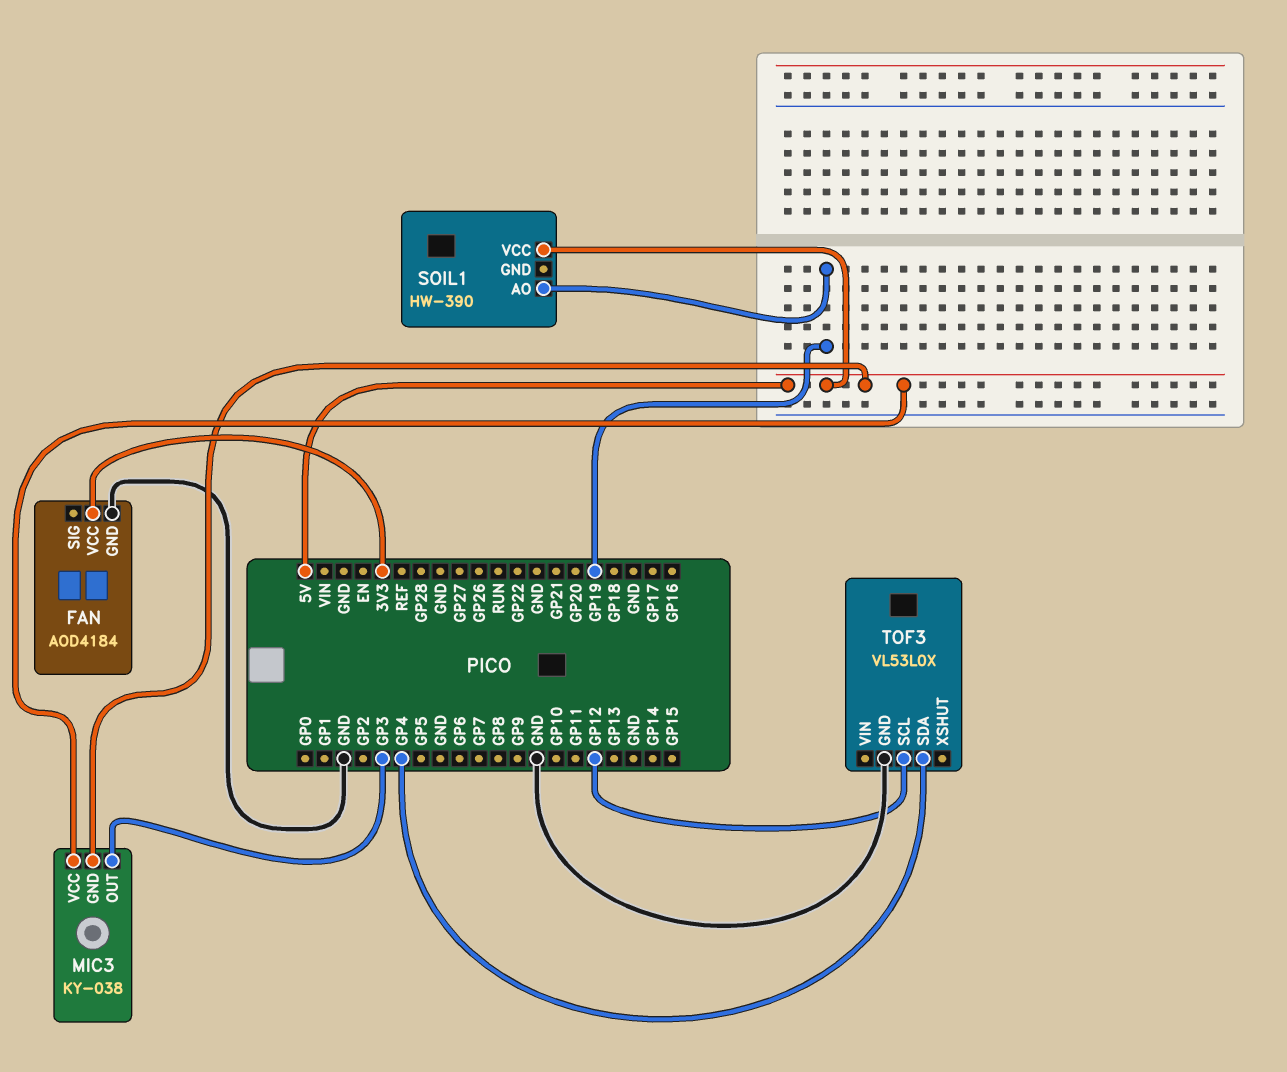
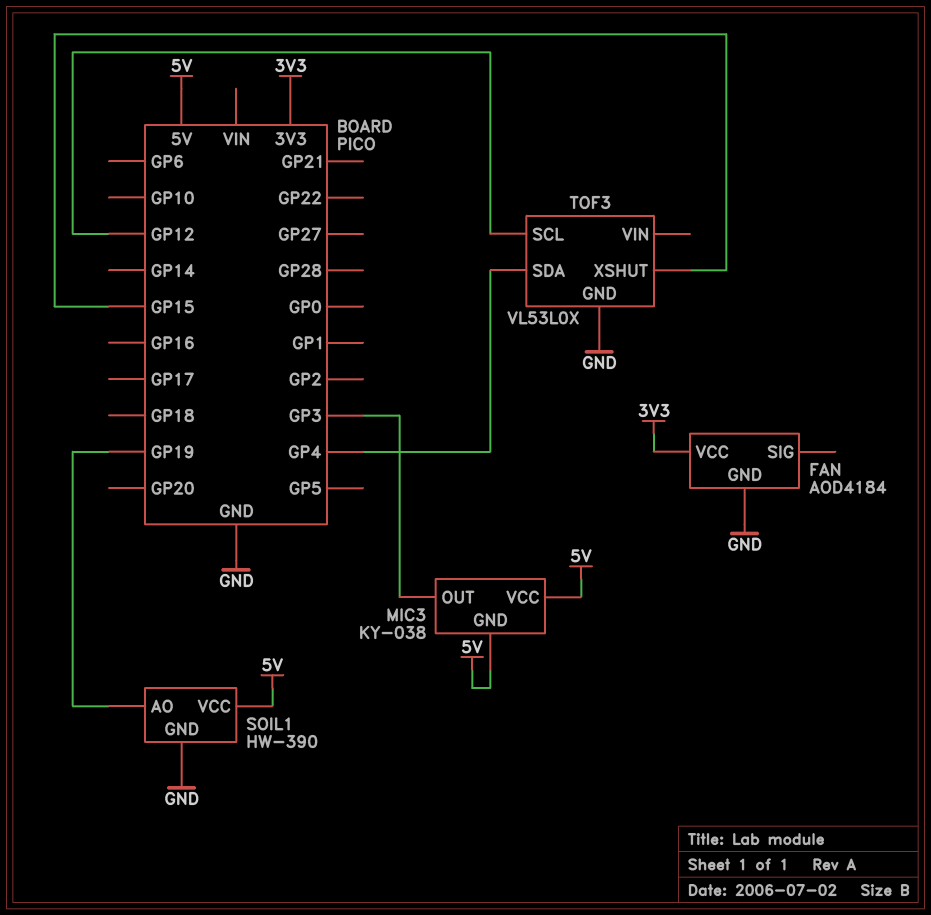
SOIL1 pin GND: none -> GND
TOF3 pin XSHUT: none -> GP15

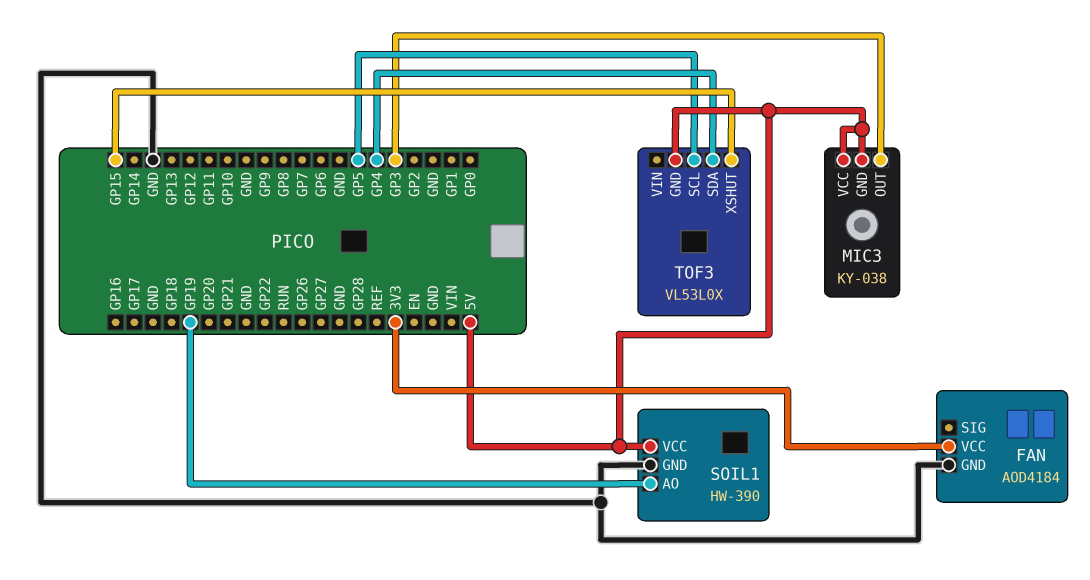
TOF3 pin GND: GND -> 5V
TOF3 pin SCL: GP12 -> GP5

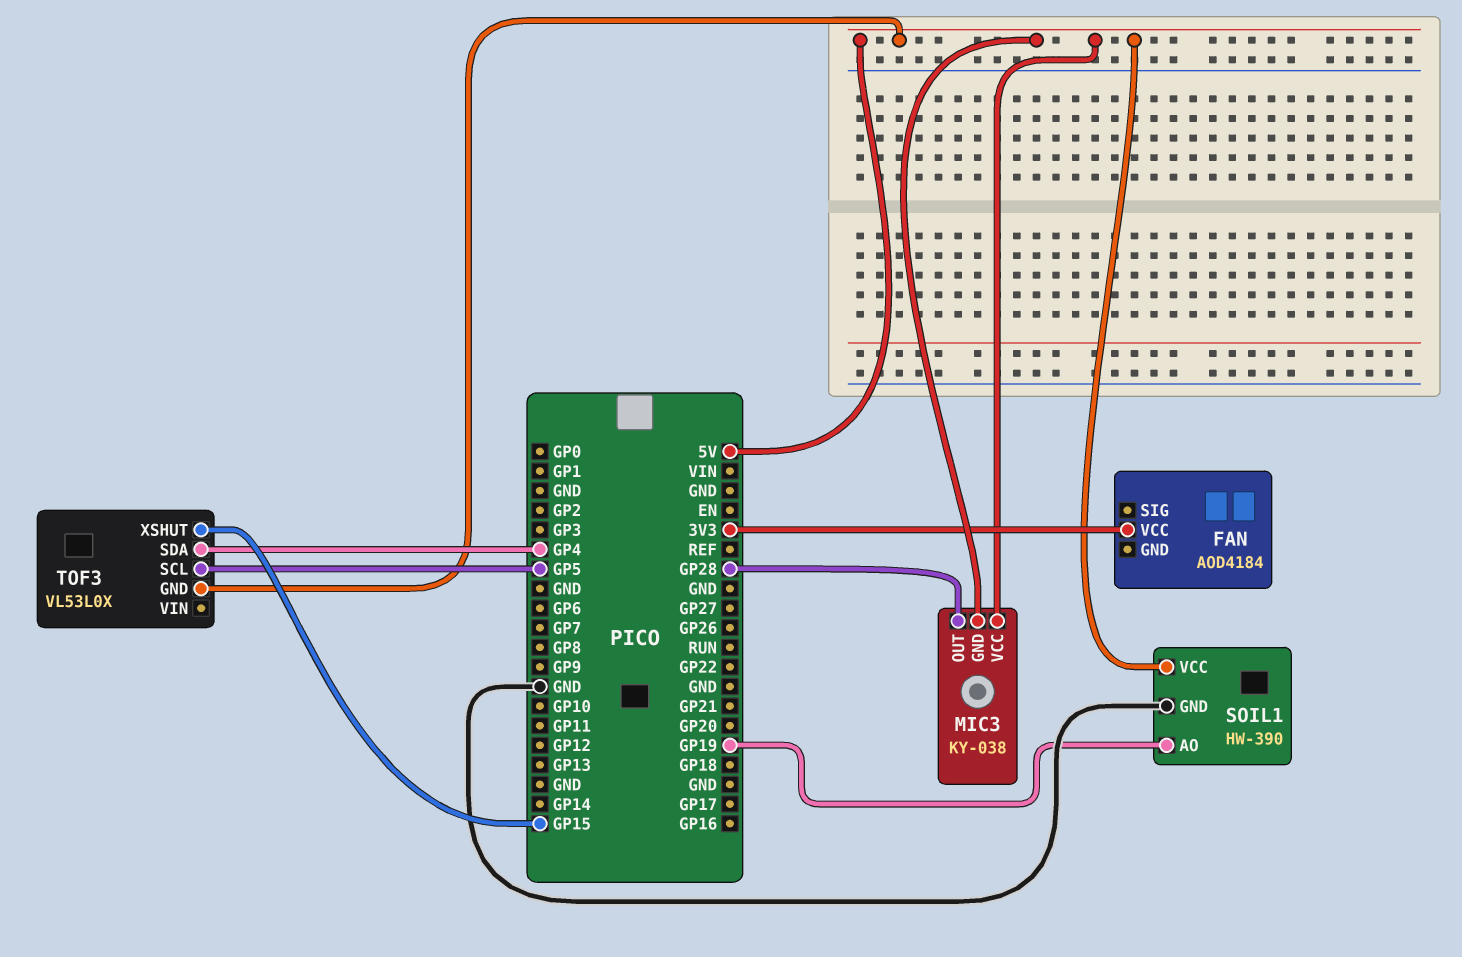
FAN pin GND: GND -> none
MIC3 pin OUT: GP3 -> GP28

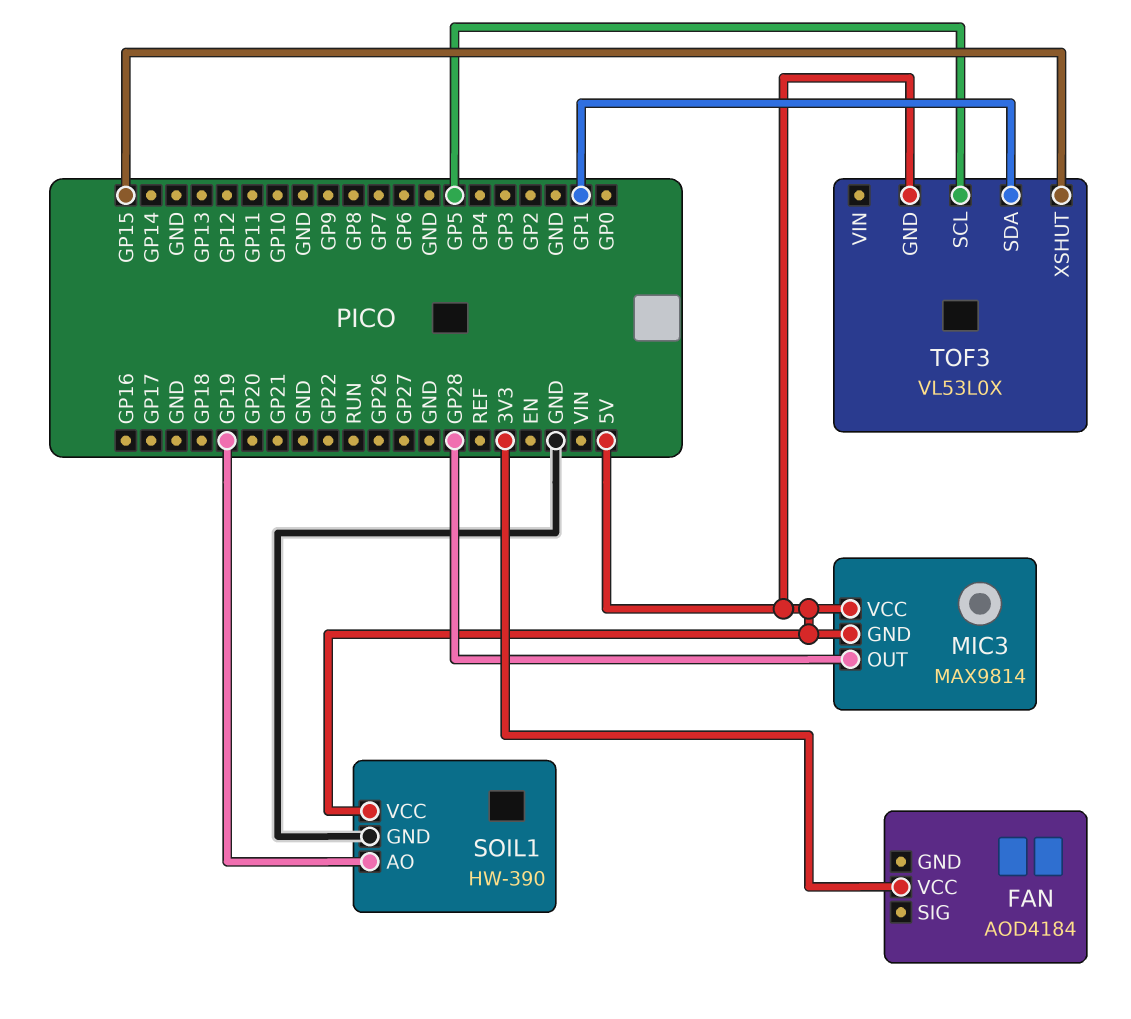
MIC3: KY-038 -> MAX9814
TOF3 pin SDA: GP4 -> GP1

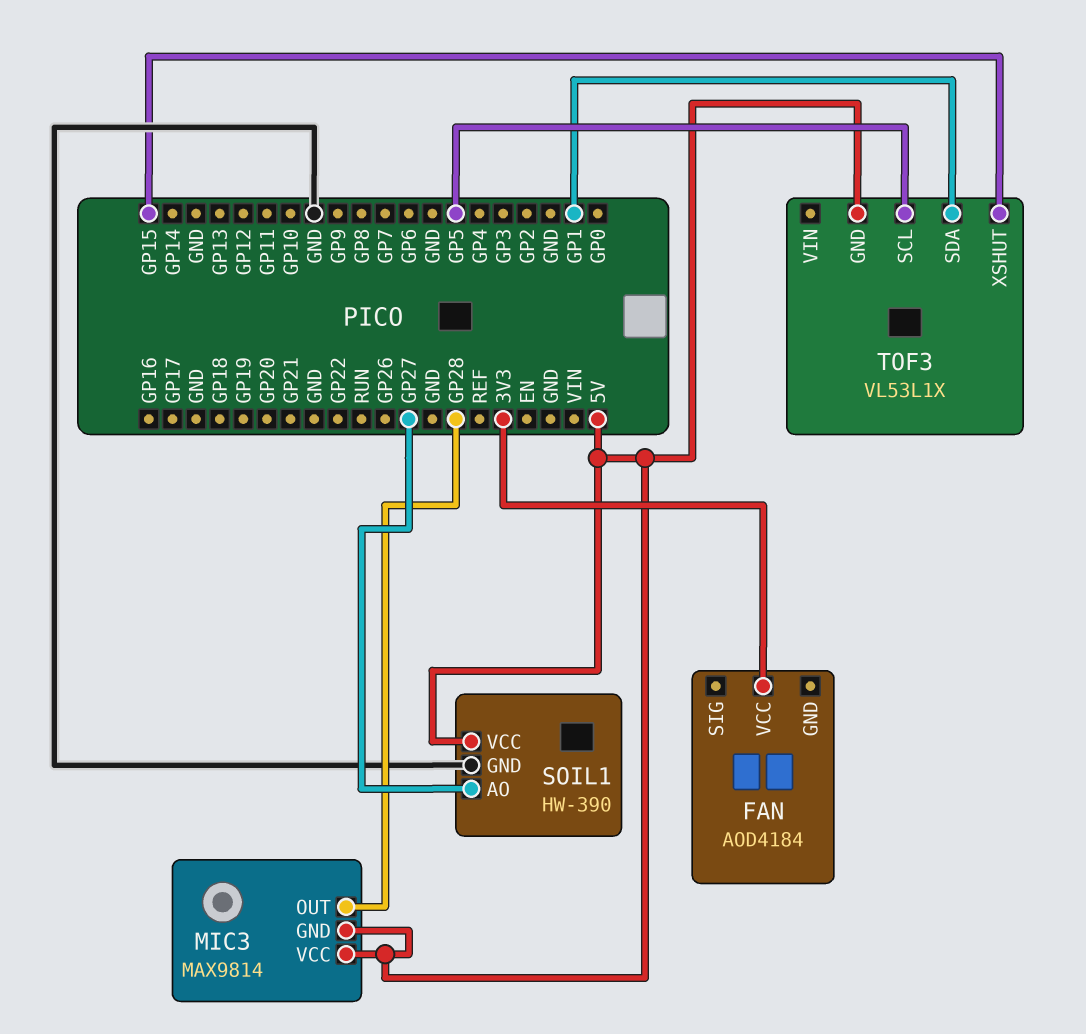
SOIL1 pin AO: GP19 -> GP27
TOF3: VL53L0X -> VL53L1X

